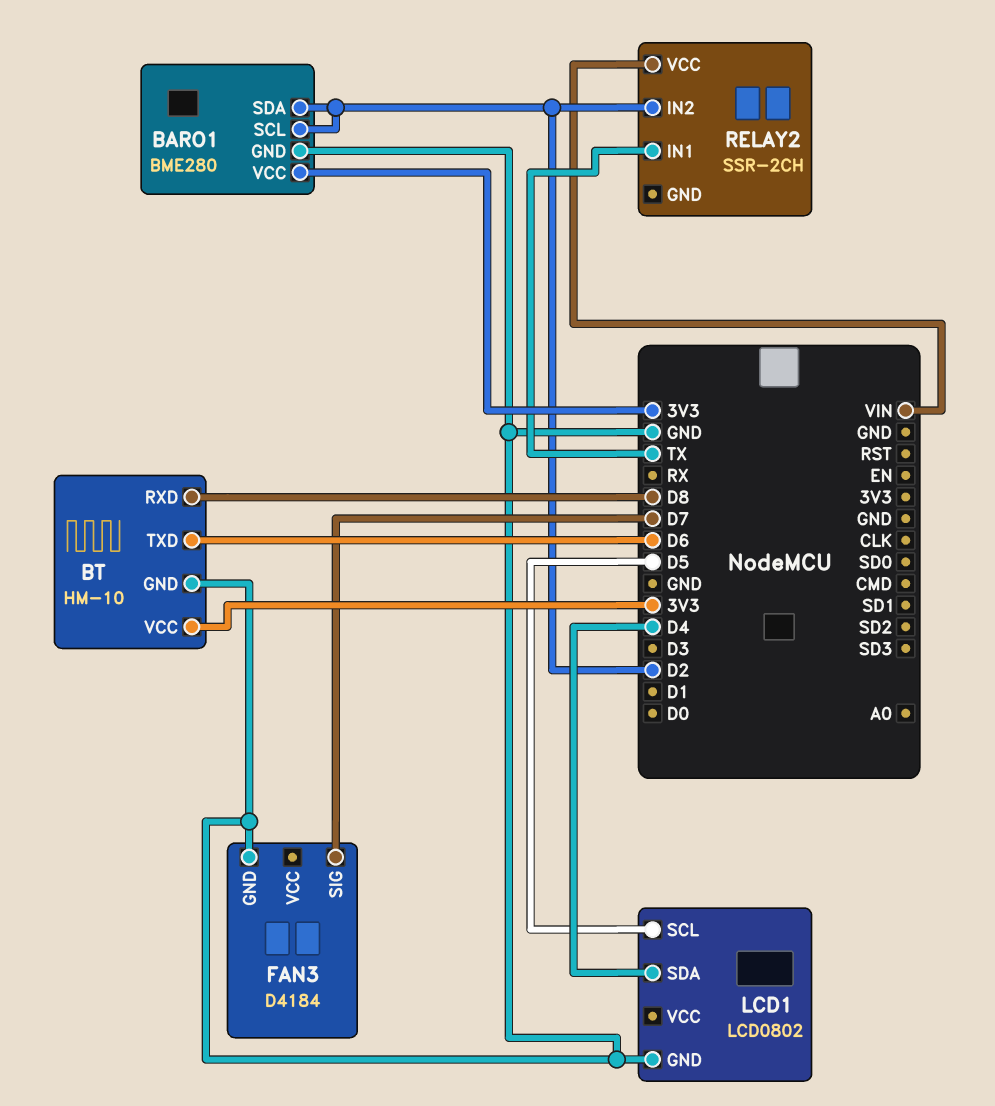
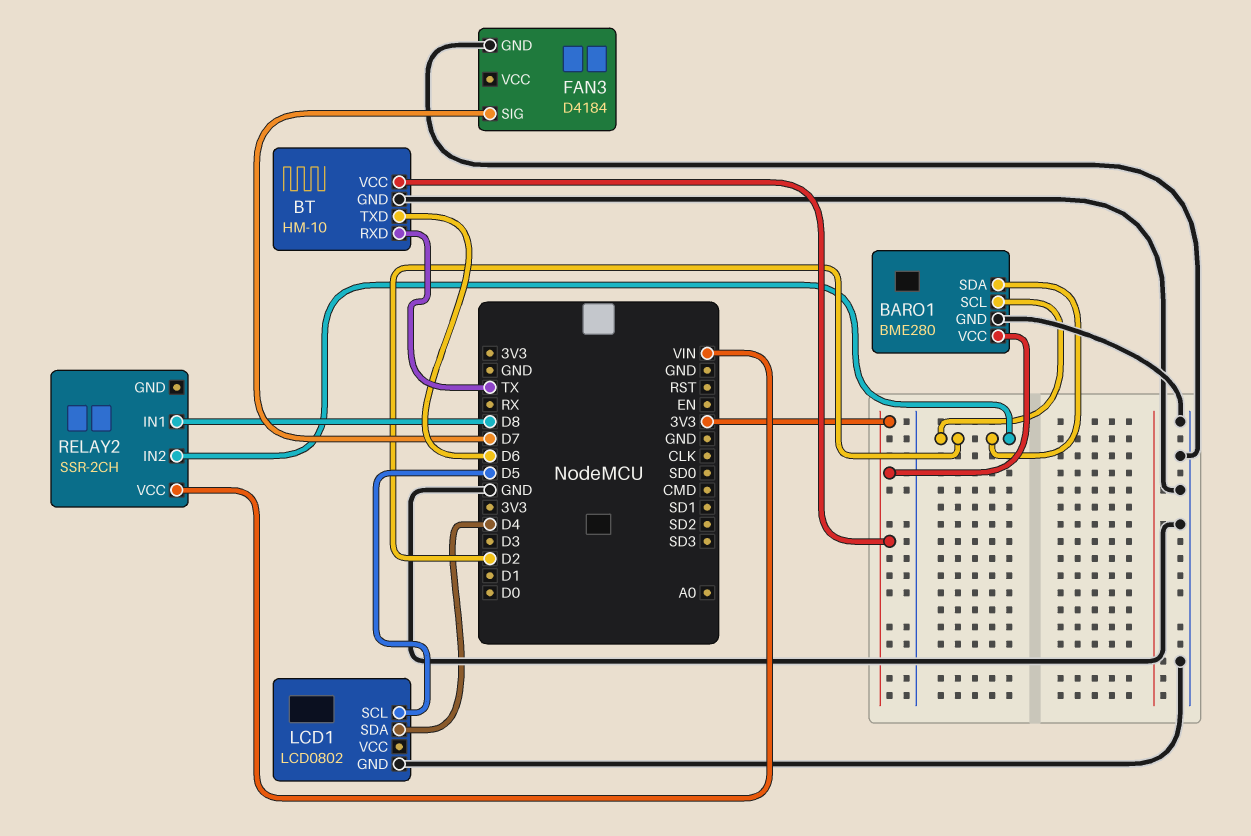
BT pin RXD: D8 -> TX
RELAY2 pin IN1: TX -> D8

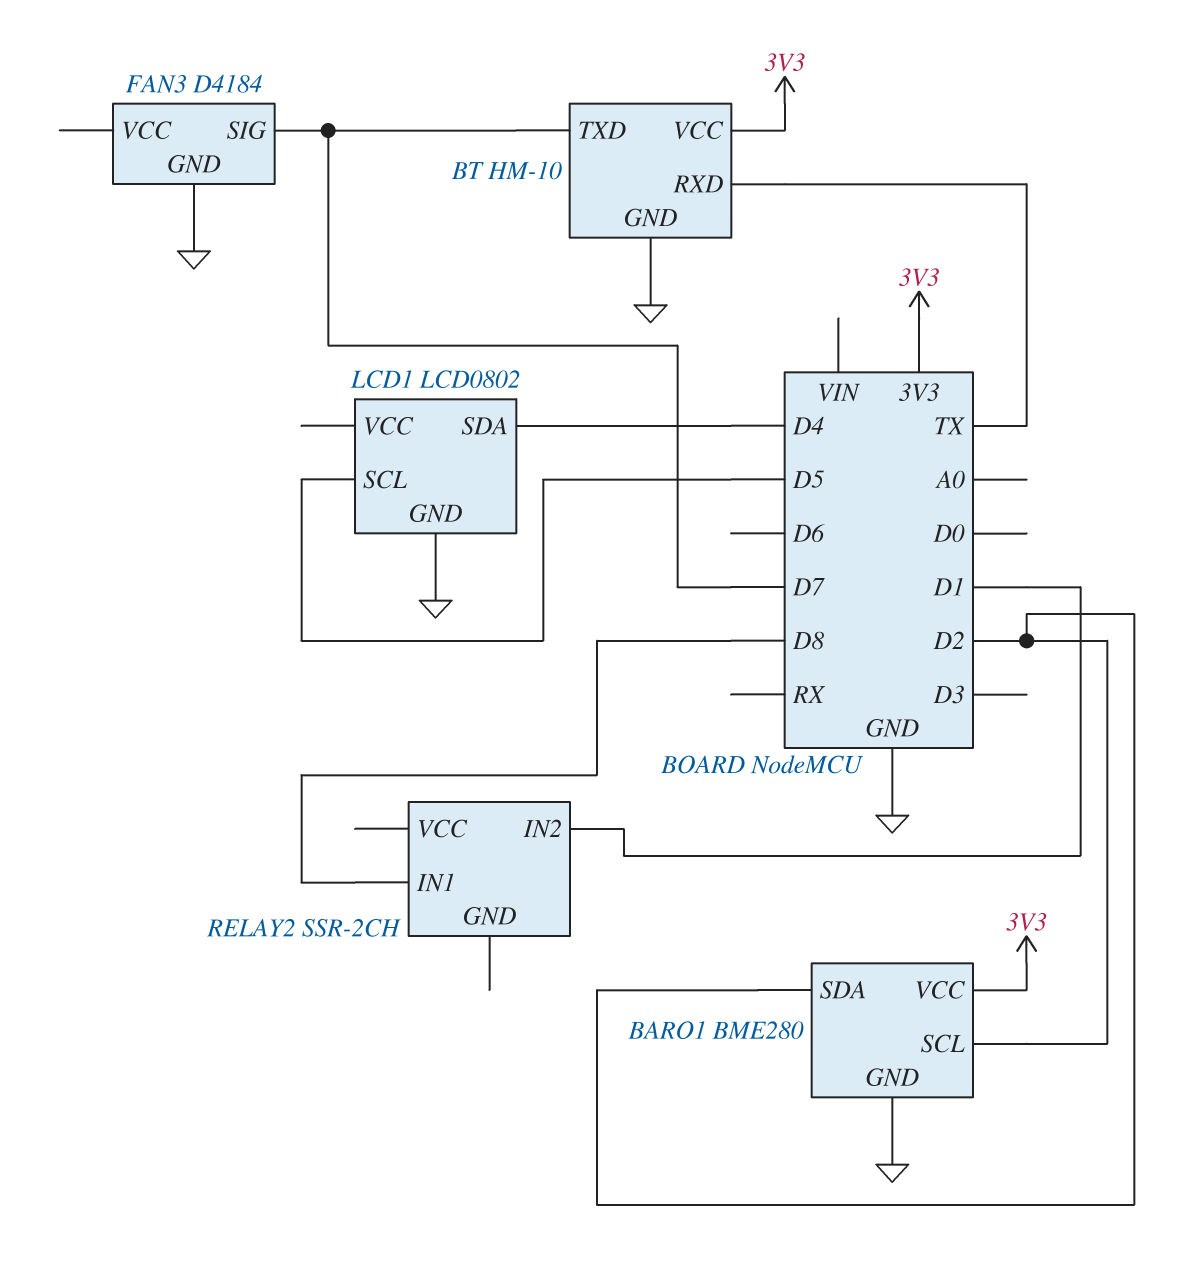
BT pin TXD: D6 -> D7
RELAY2 pin IN2: D2 -> D1
RELAY2 pin VCC: VIN -> none

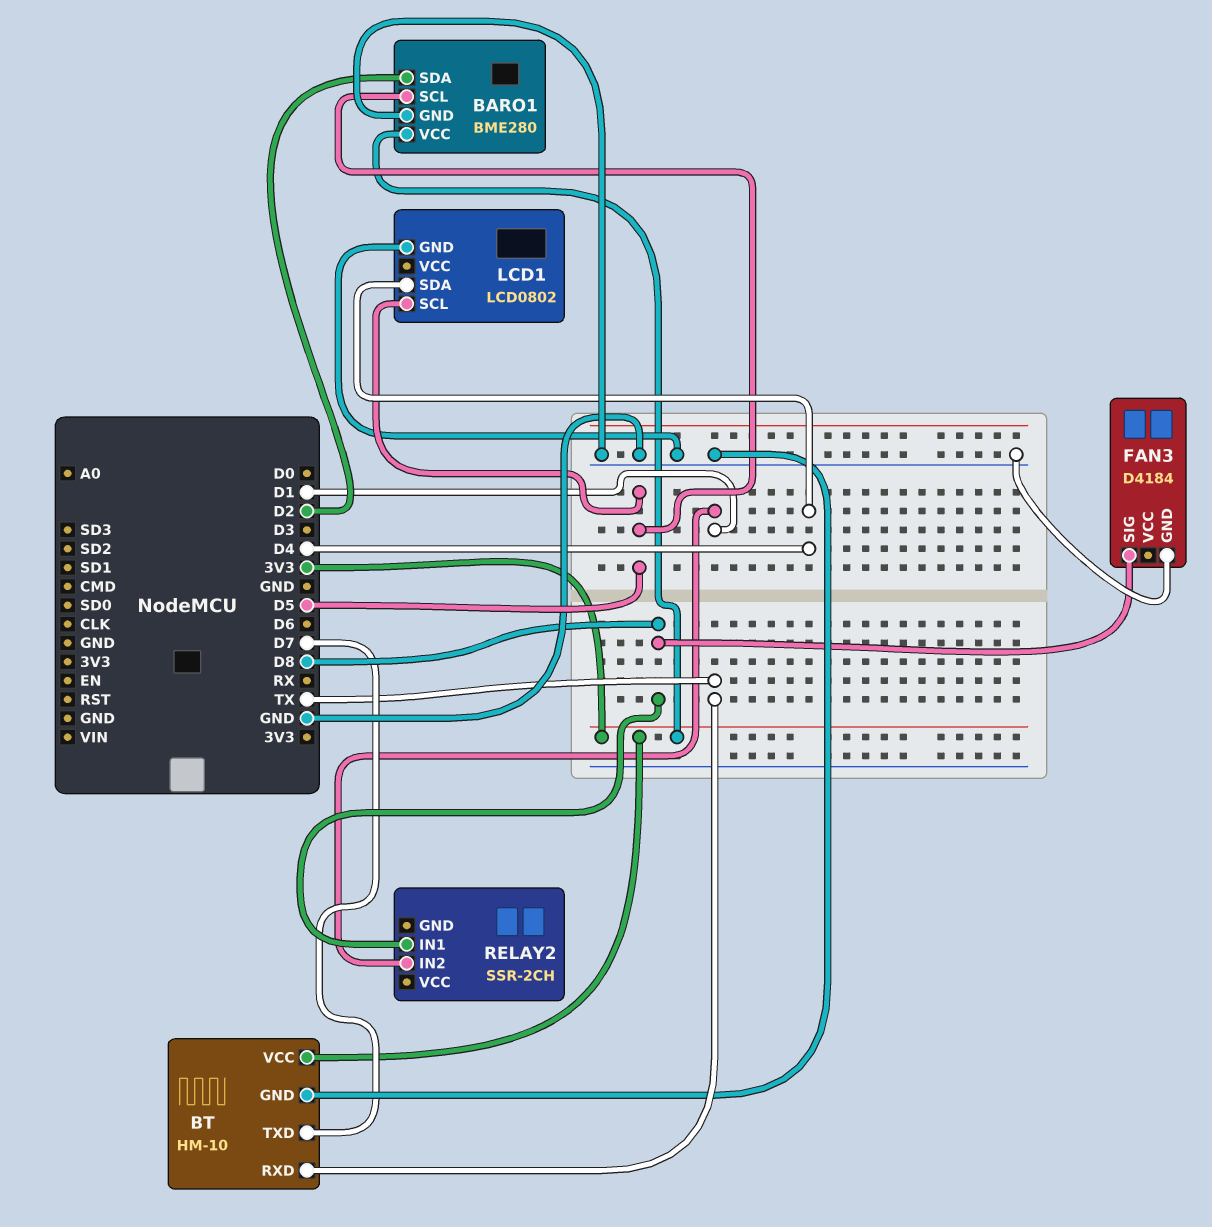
BARO1 pin SCL: D2 -> D5
FAN3 pin SIG: D7 -> D8

